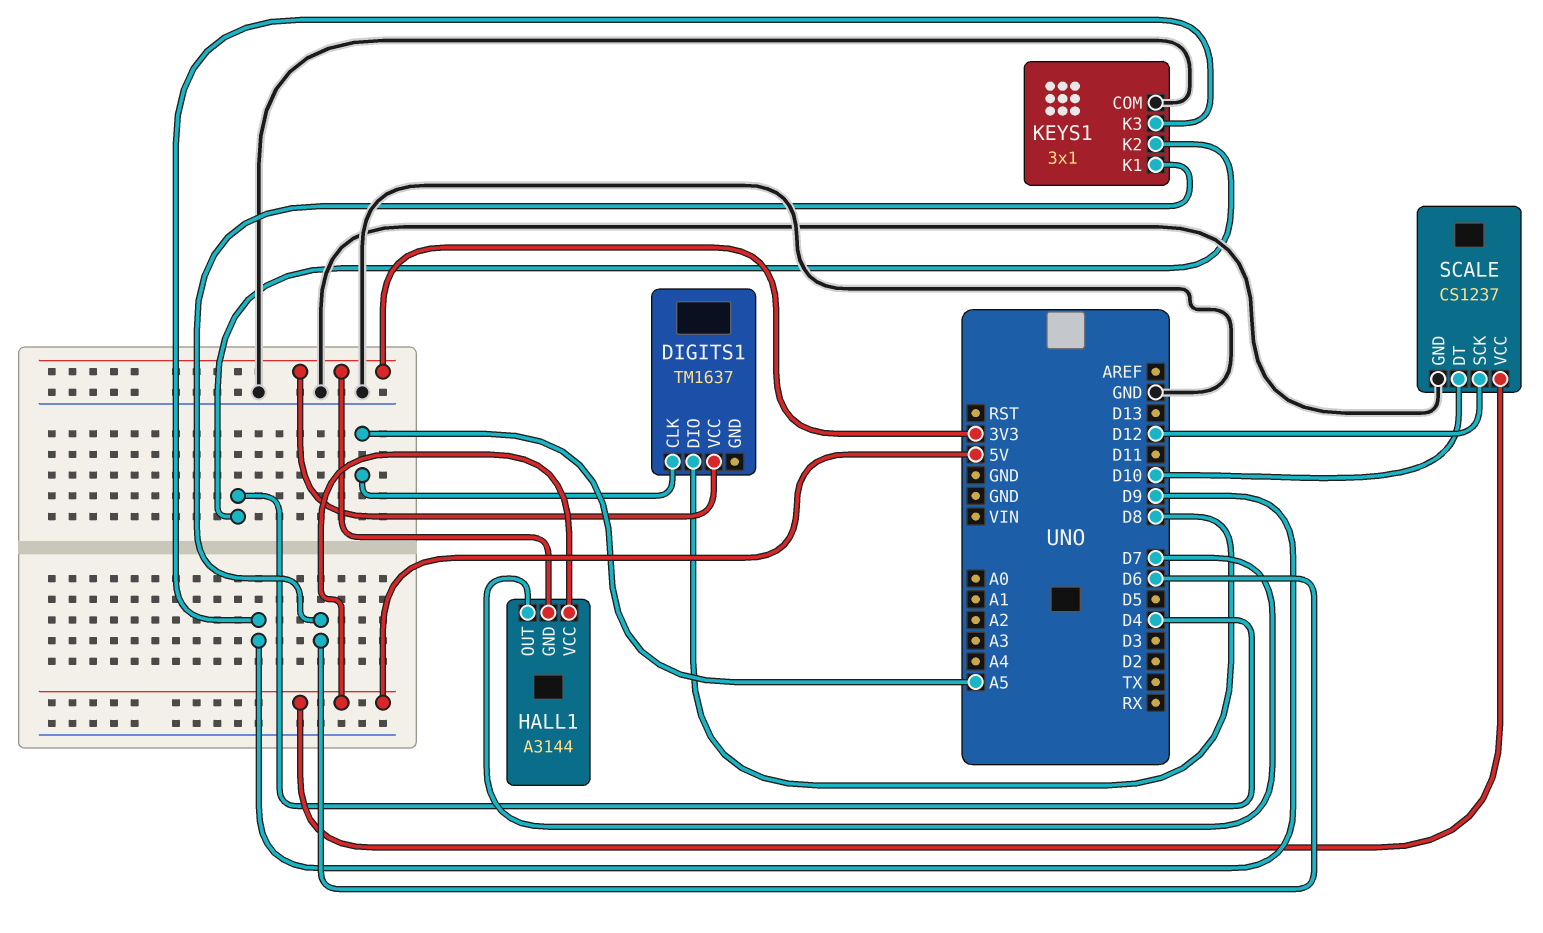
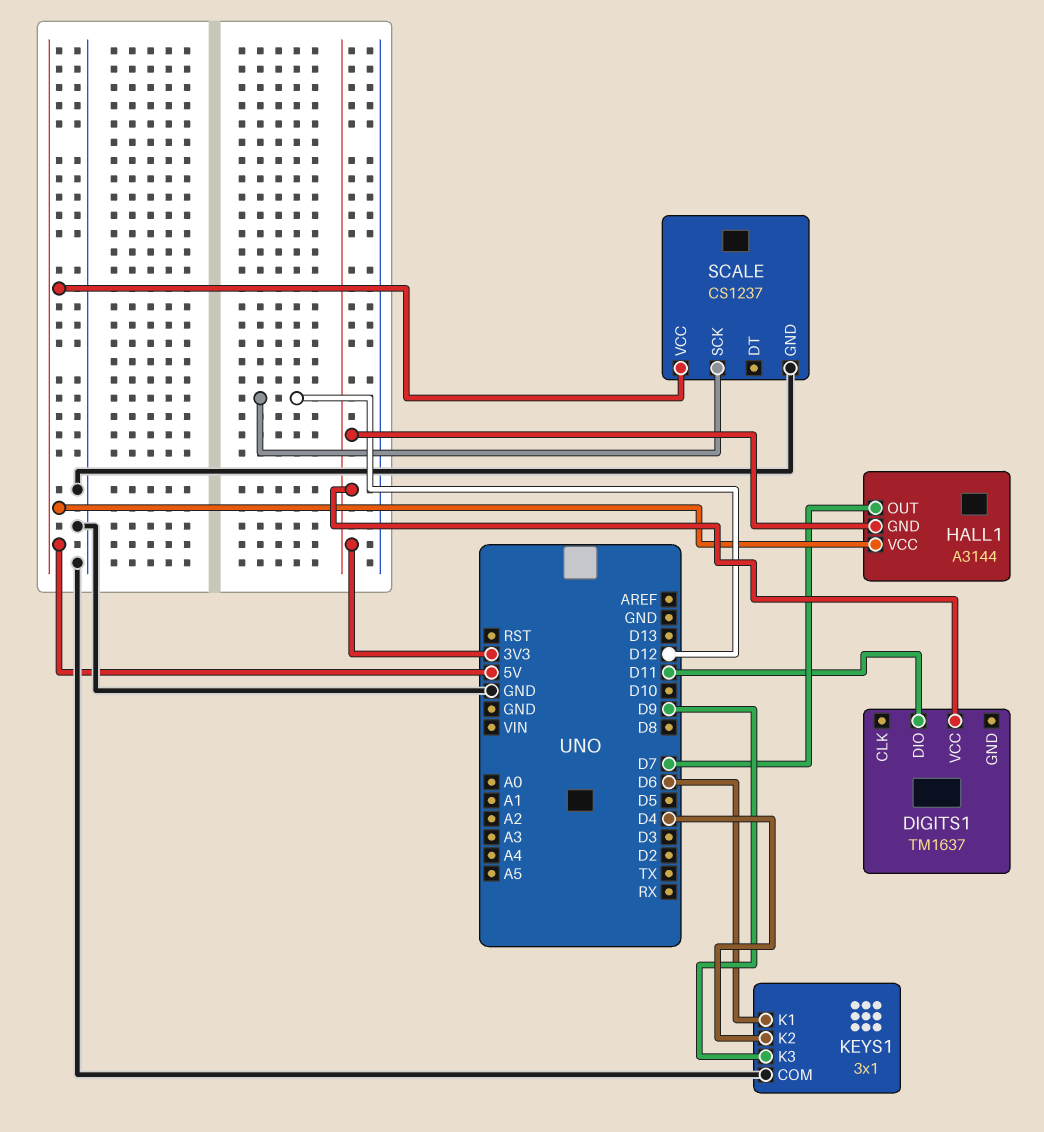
DIGITS1 pin CLK: A5 -> none
DIGITS1 pin DIO: D8 -> D11
SCALE pin DT: D10 -> none

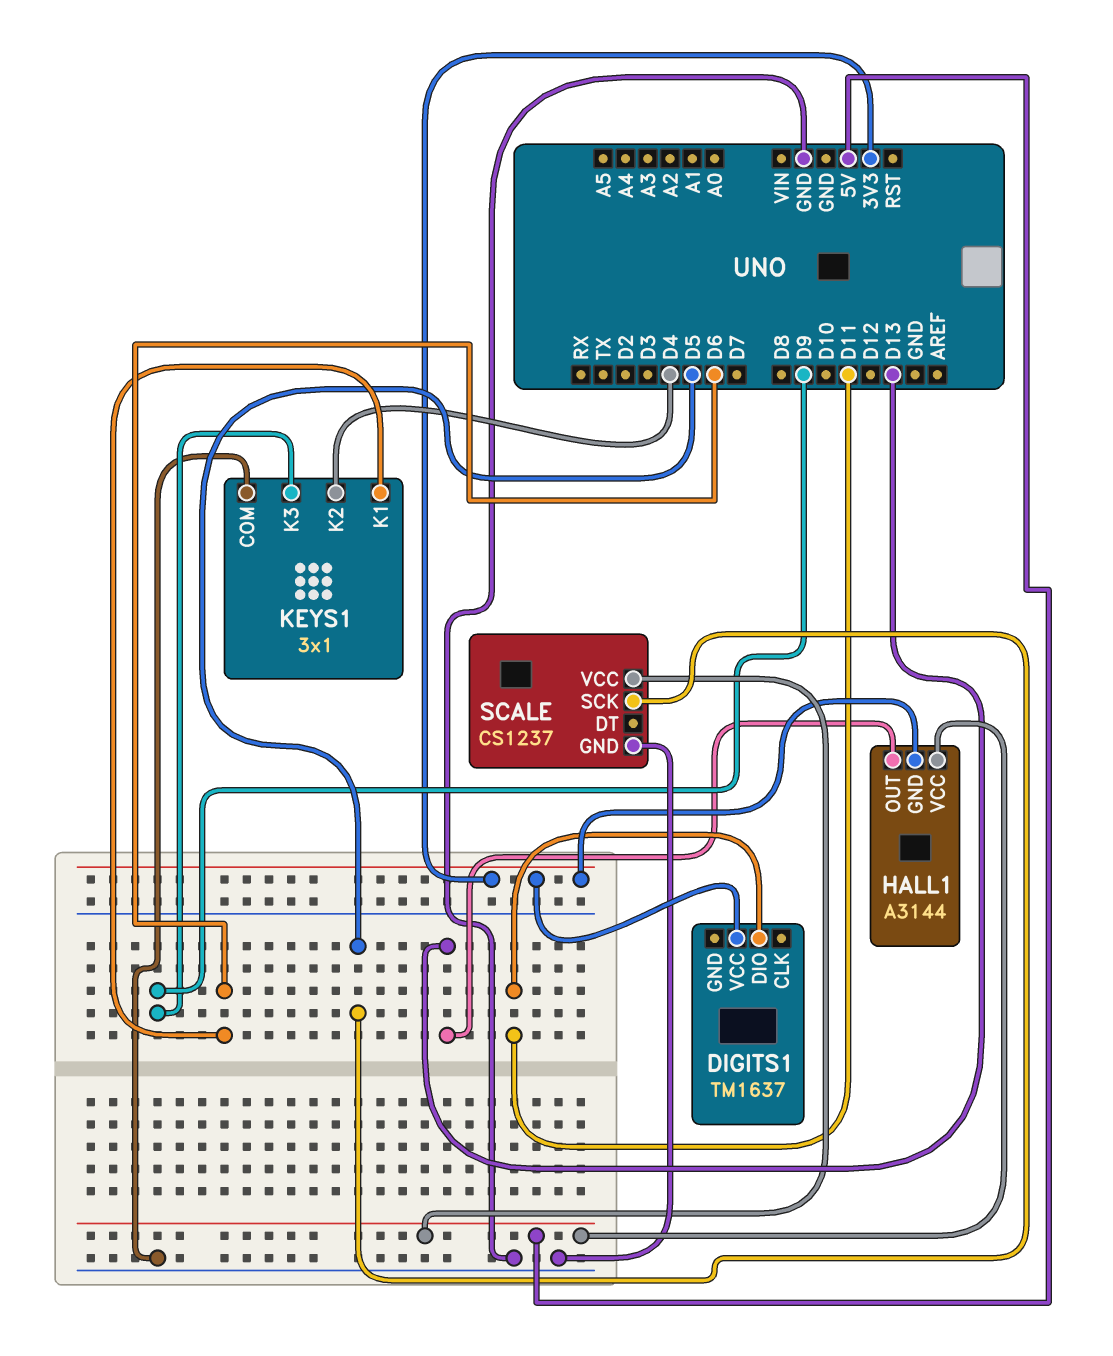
HALL1 pin OUT: D7 -> D13
SCALE pin SCK: D12 -> D5

